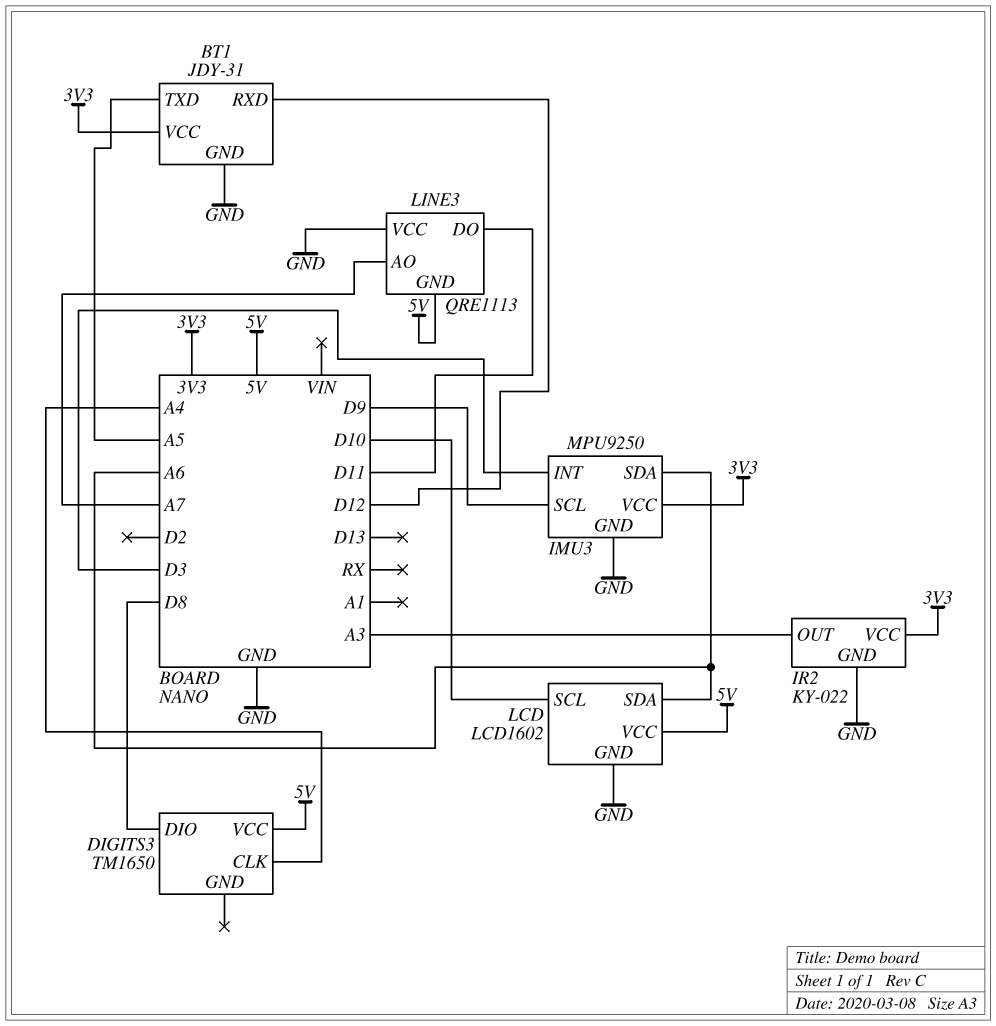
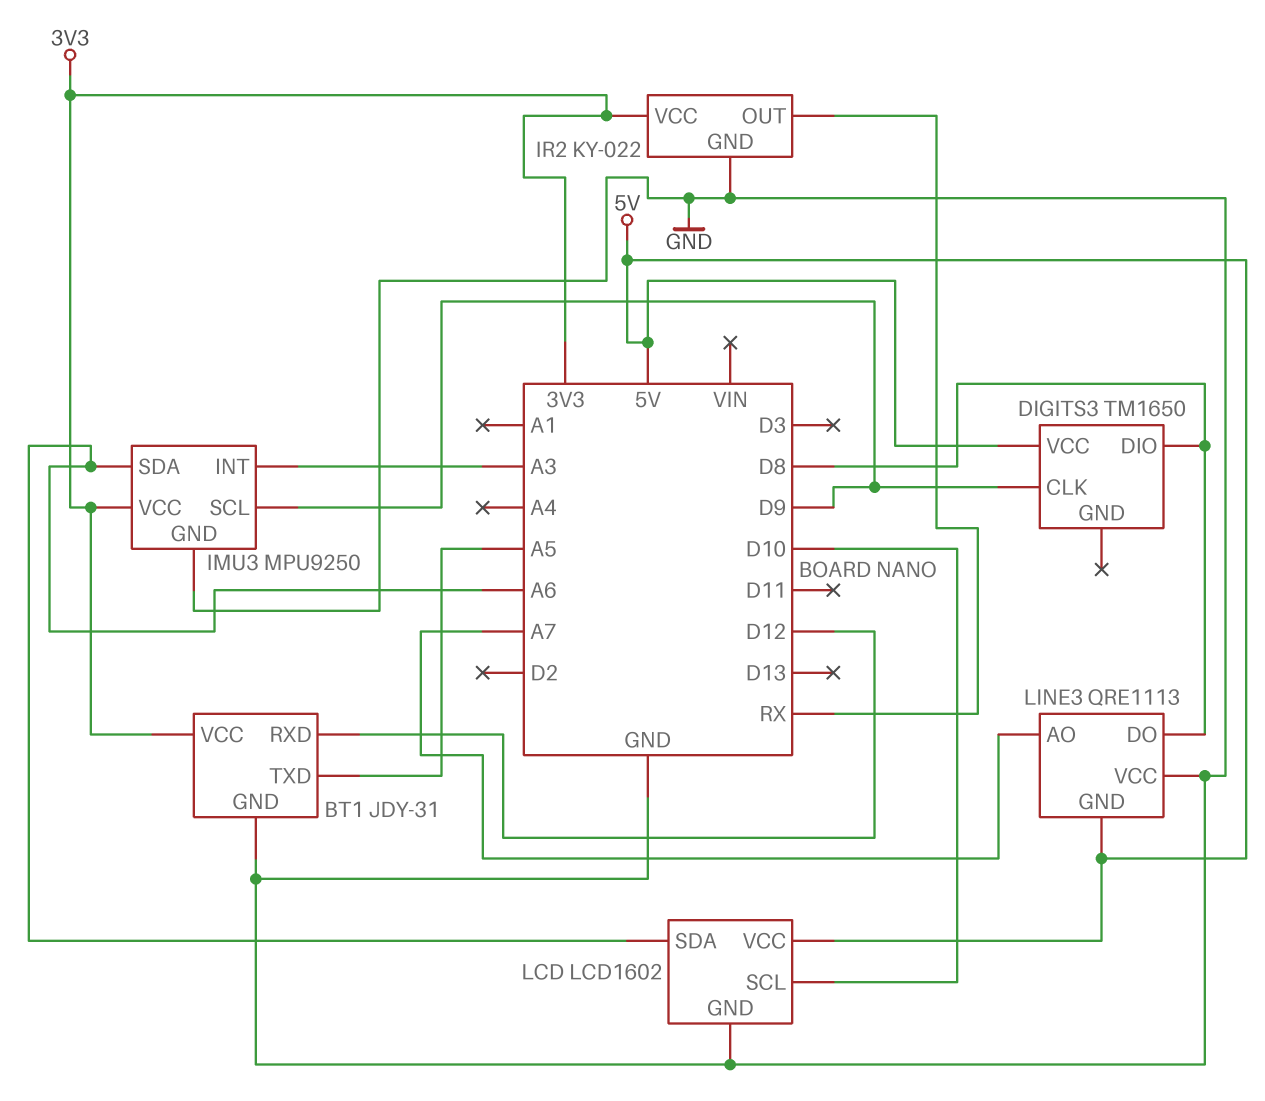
DIGITS3 pin CLK: A4 -> D9
IMU3 pin INT: D3 -> A3
IR2 pin OUT: A3 -> RX
LINE3 pin DO: D11 -> D8

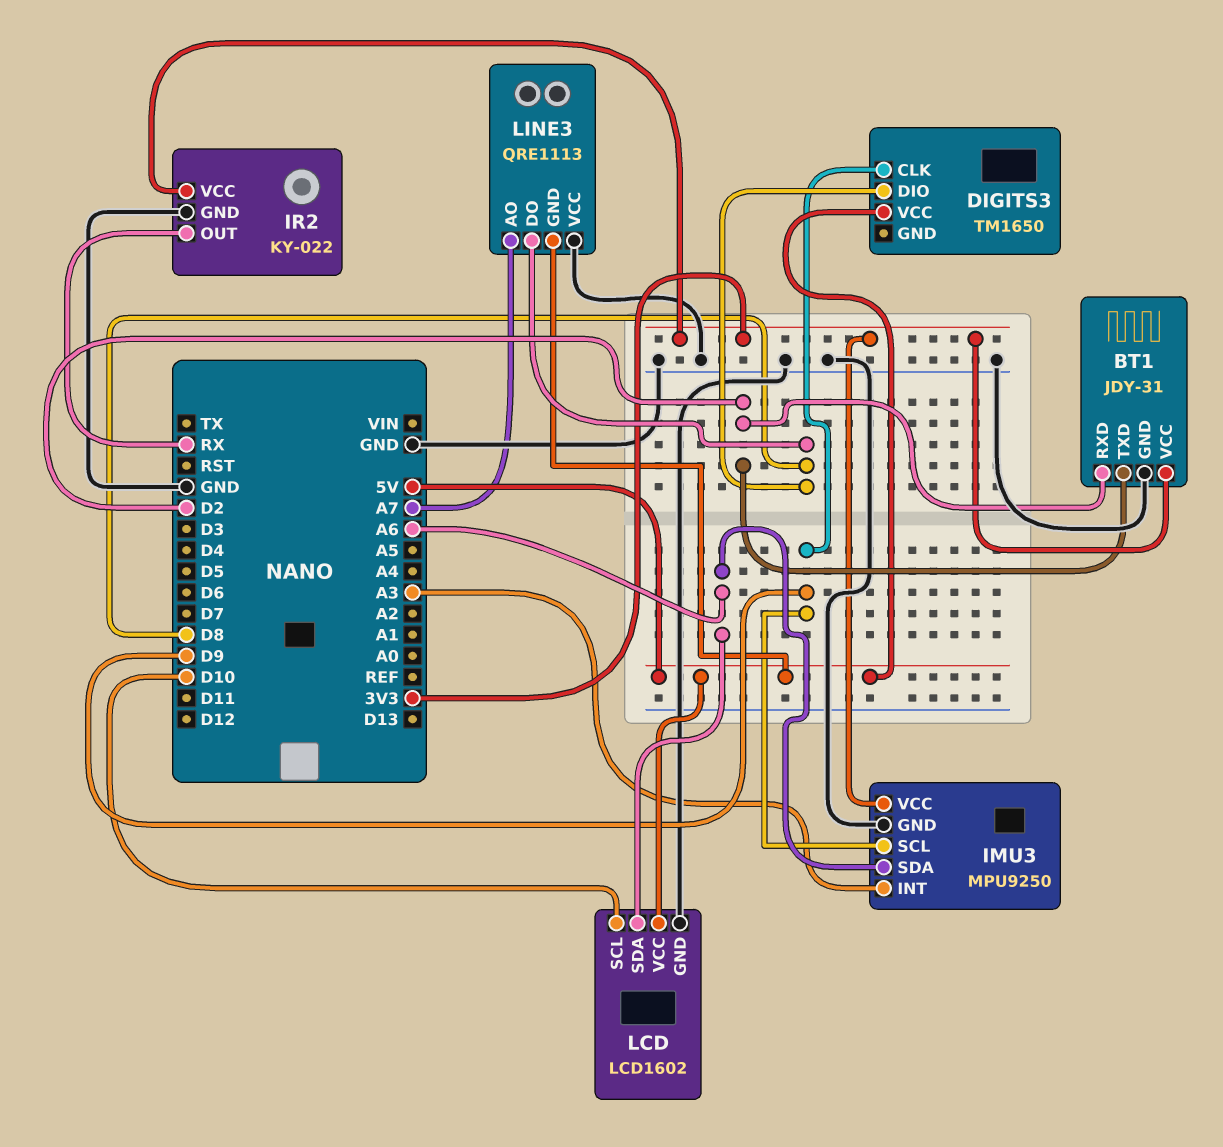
BT1 pin RXD: D12 -> D2
BT1 pin TXD: A5 -> D2

